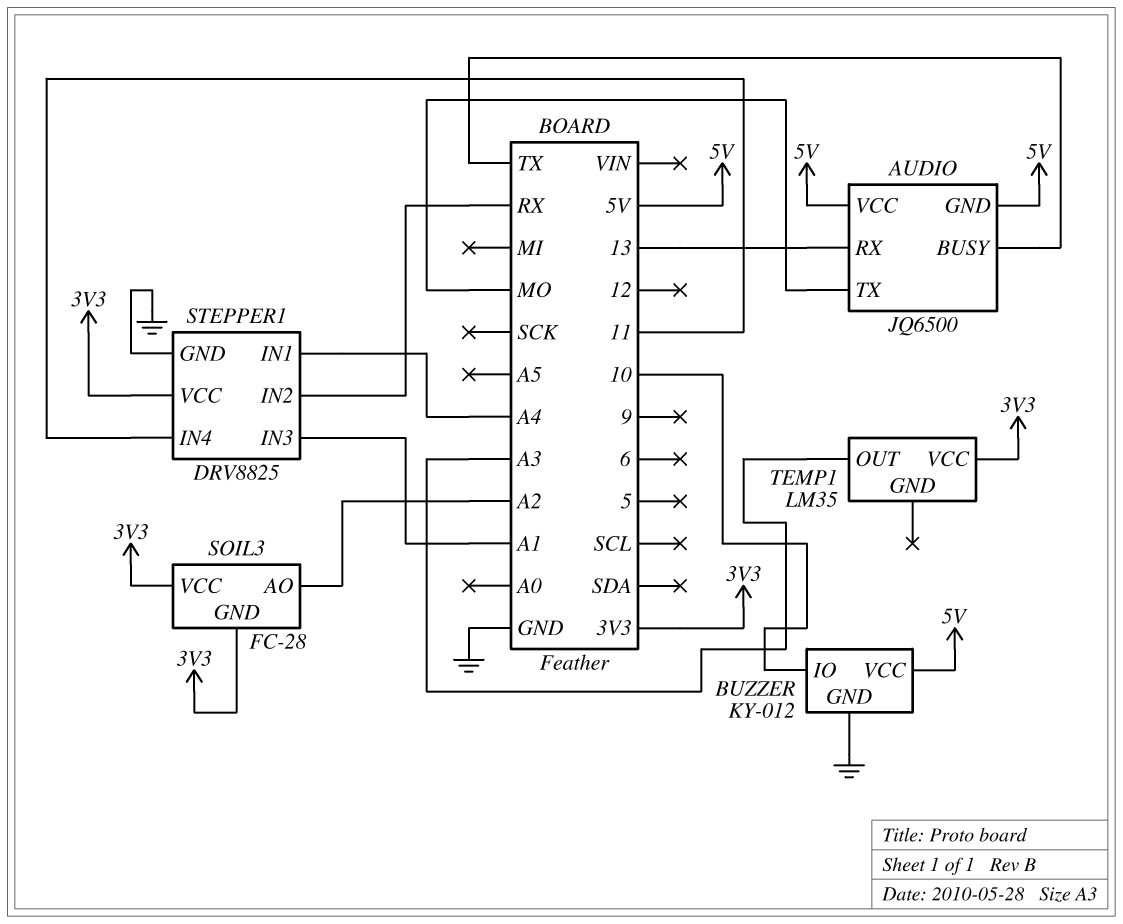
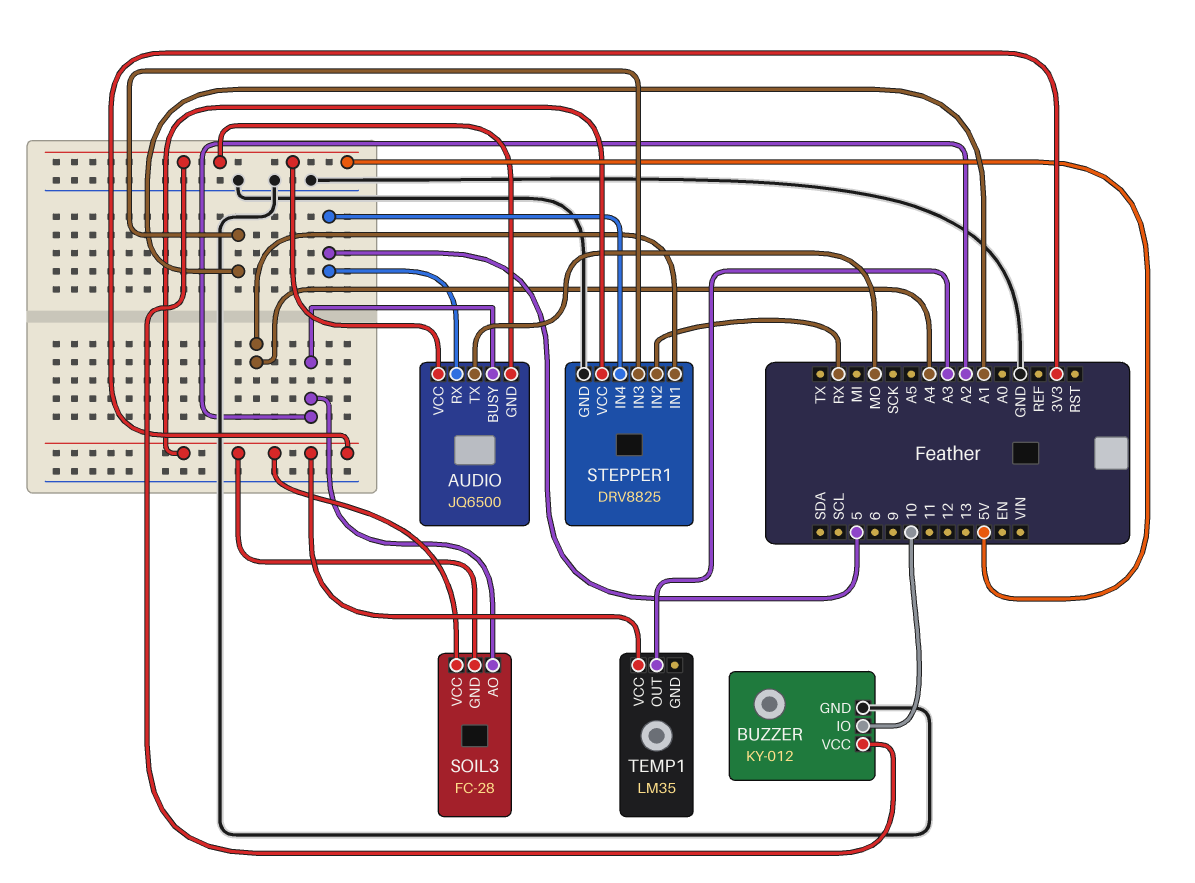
AUDIO pin BUSY: TX -> A2
AUDIO pin RX: 13 -> 5
STEPPER1 pin IN4: 11 -> 5

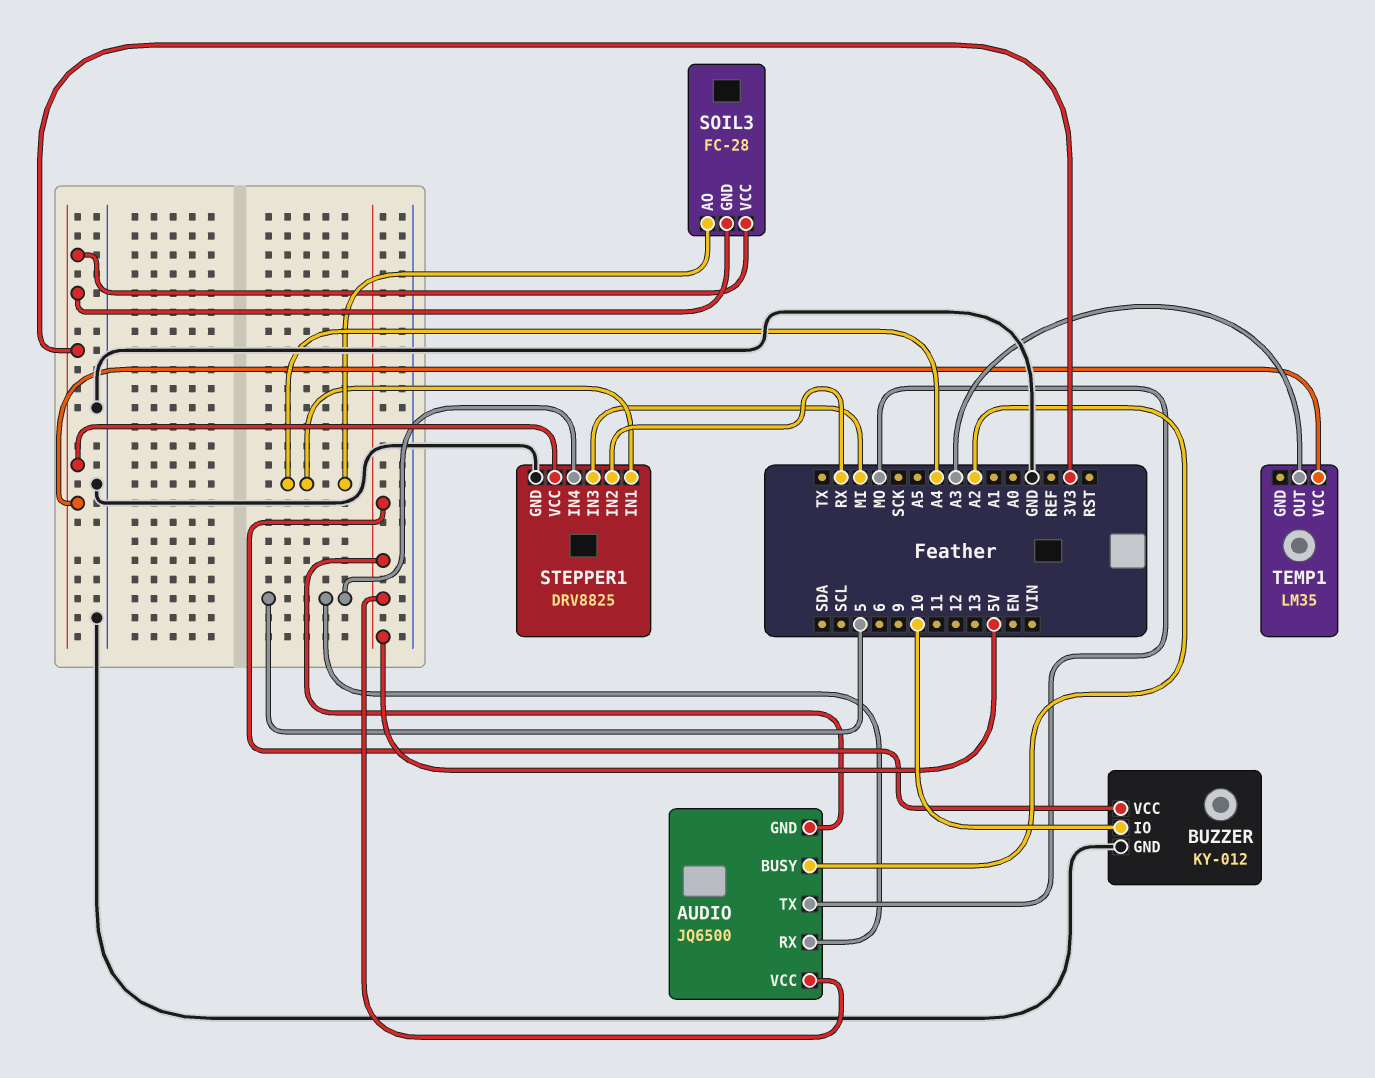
SOIL3 pin AO: A2 -> A4
STEPPER1 pin IN3: A1 -> MI

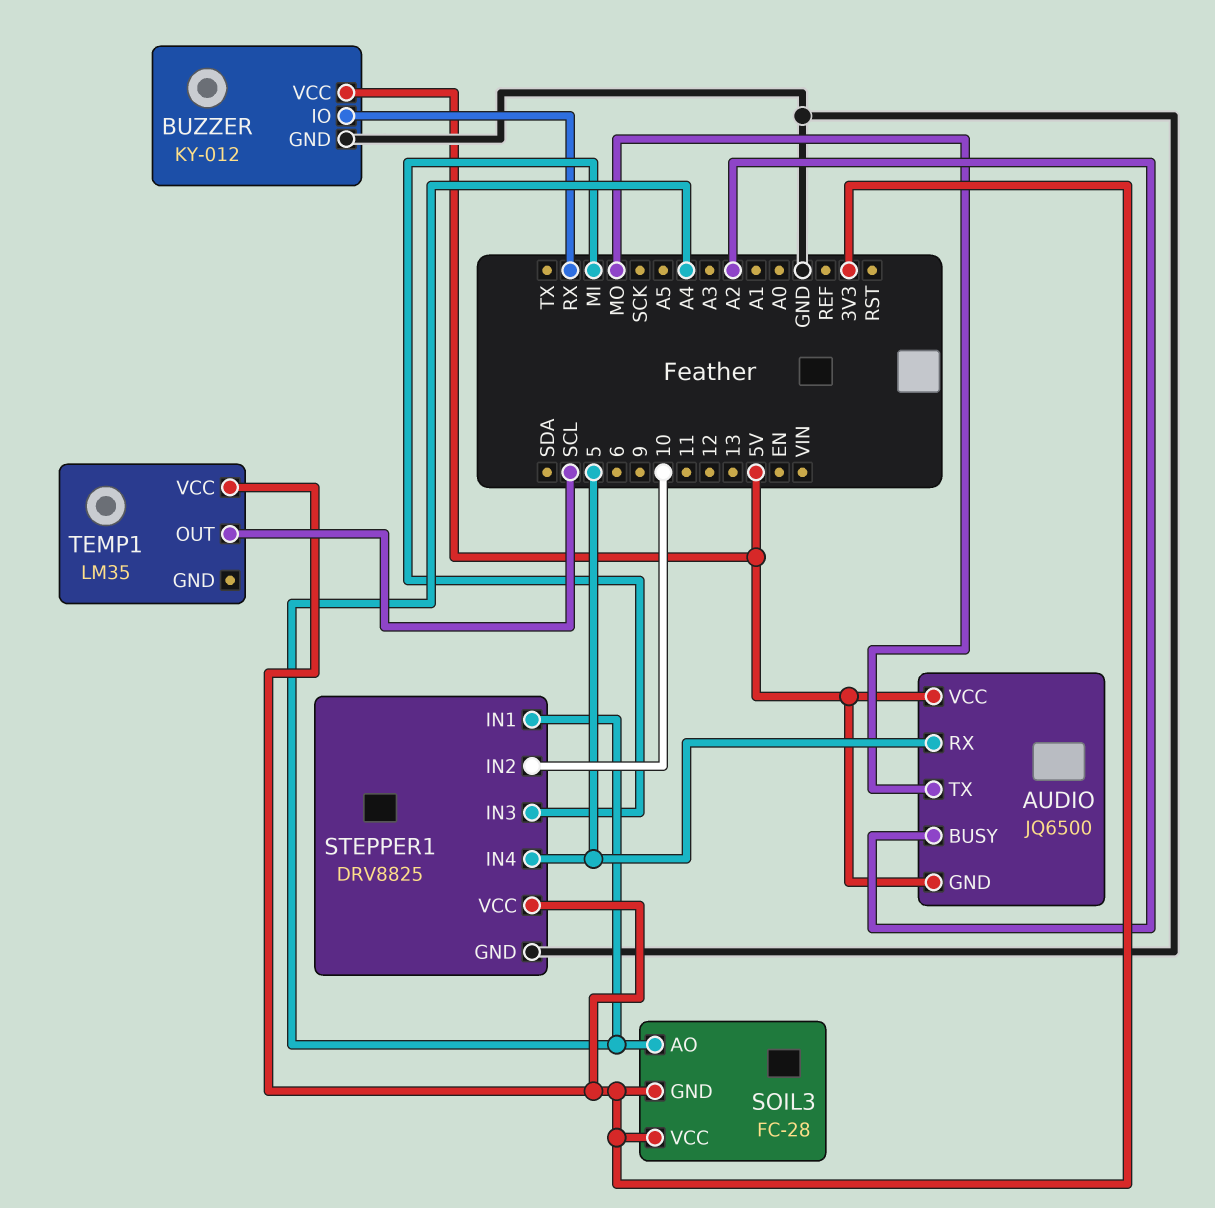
BUZZER pin IO: 10 -> RX
STEPPER1 pin IN2: RX -> 10
TEMP1 pin OUT: A3 -> SCL

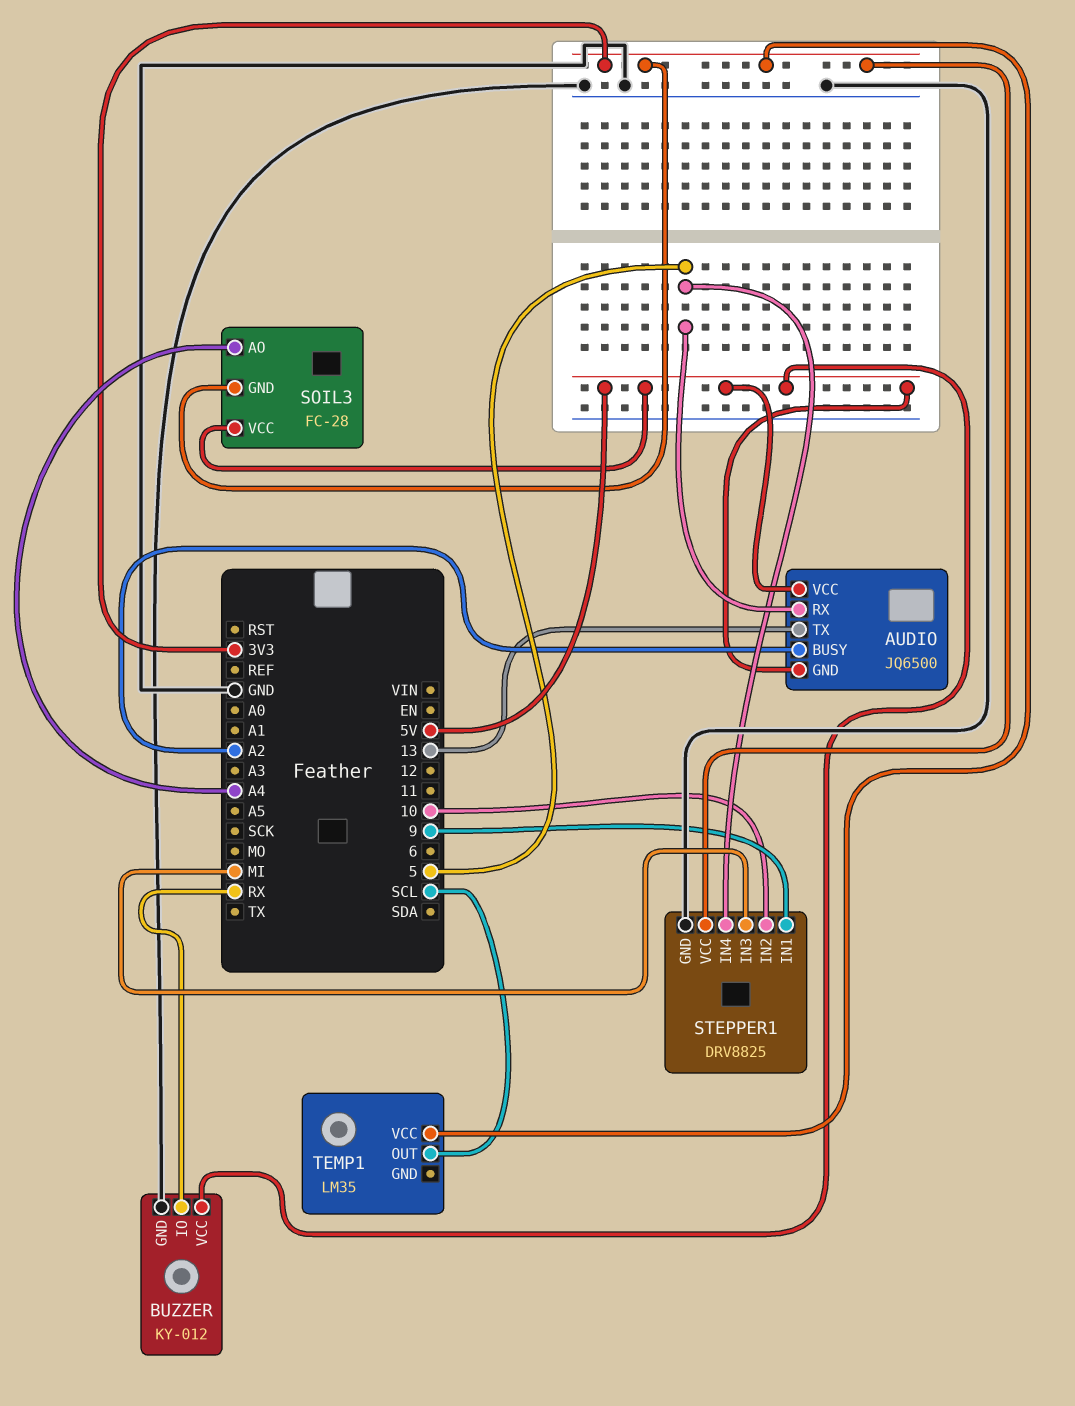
AUDIO pin TX: MO -> 13
SOIL3 pin VCC: 3V3 -> 5V
STEPPER1 pin IN1: A4 -> 9

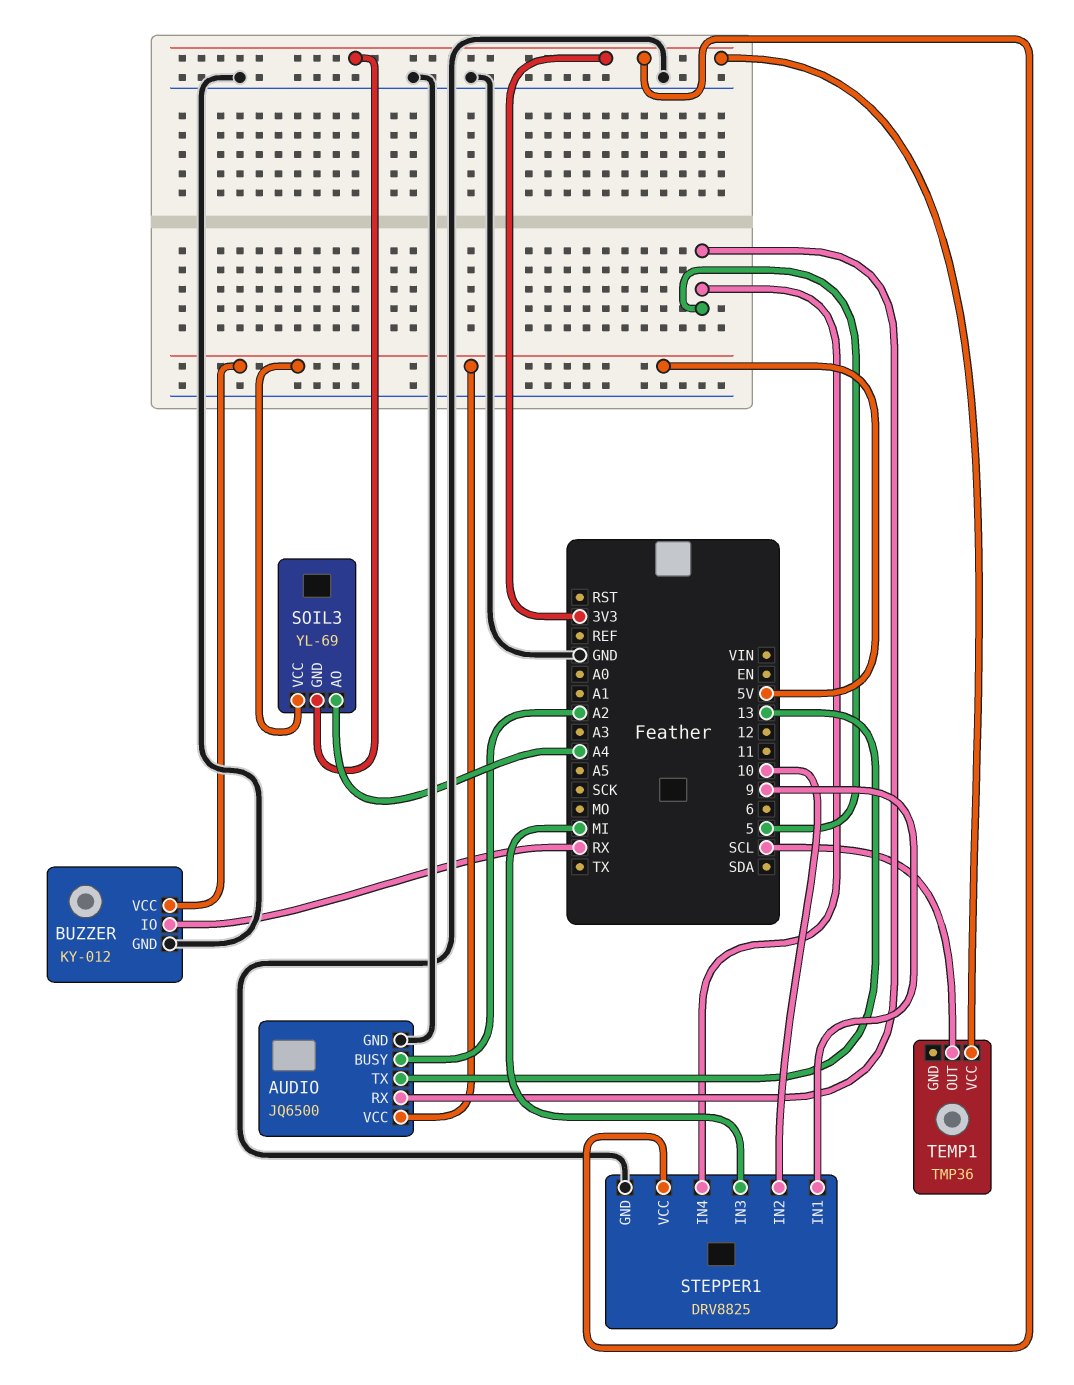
AUDIO pin GND: 5V -> GND
SOIL3: FC-28 -> YL-69
TEMP1: LM35 -> TMP36

